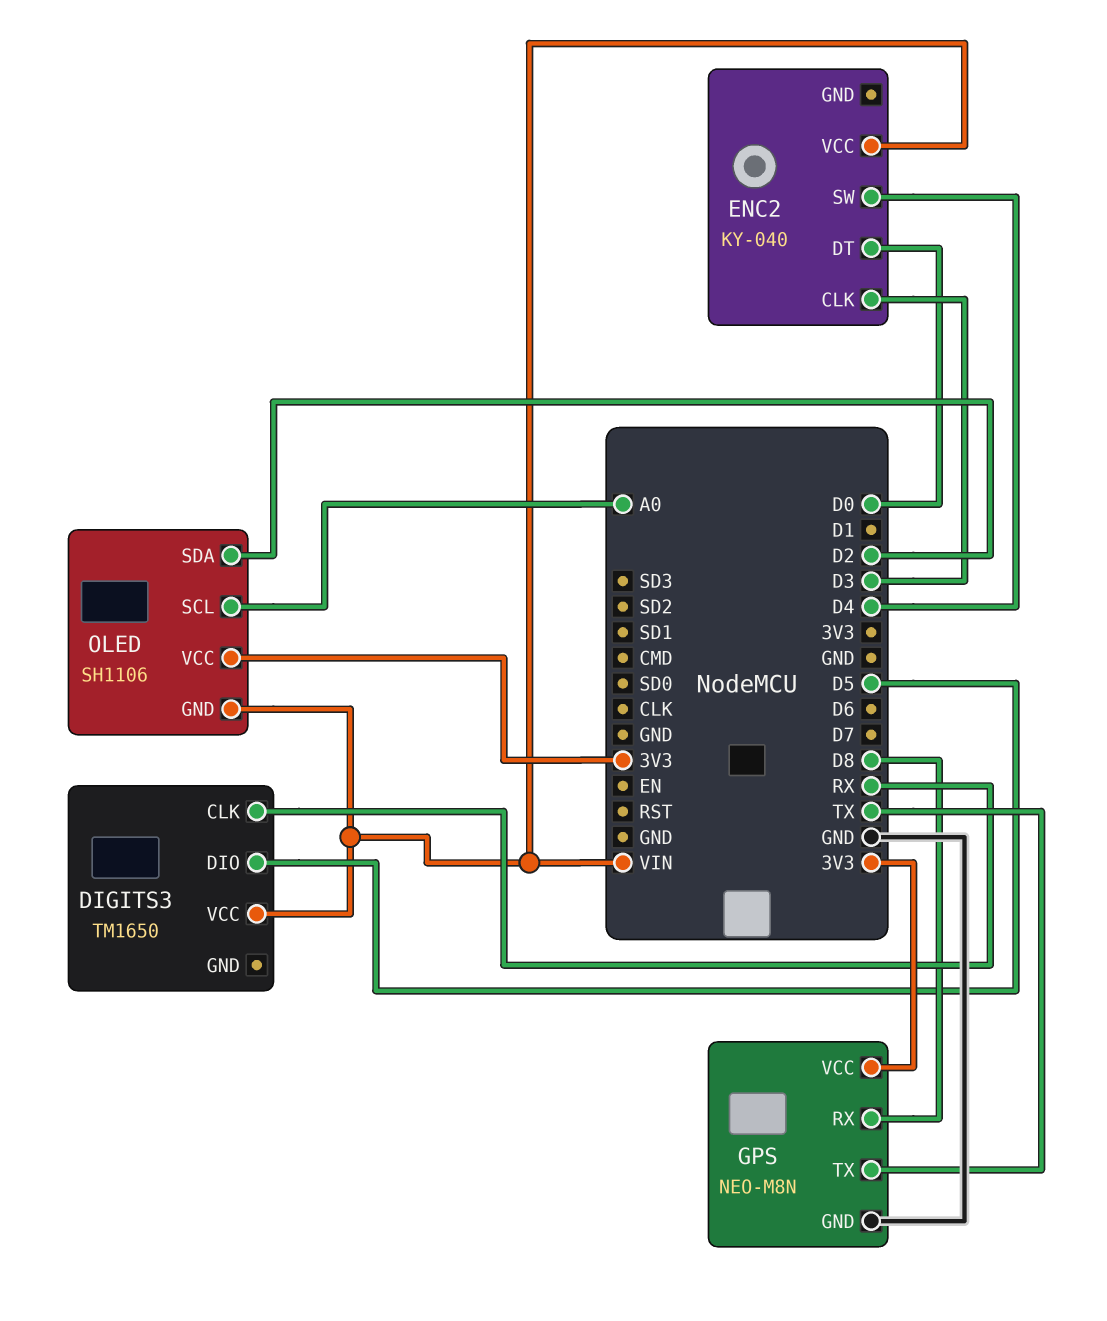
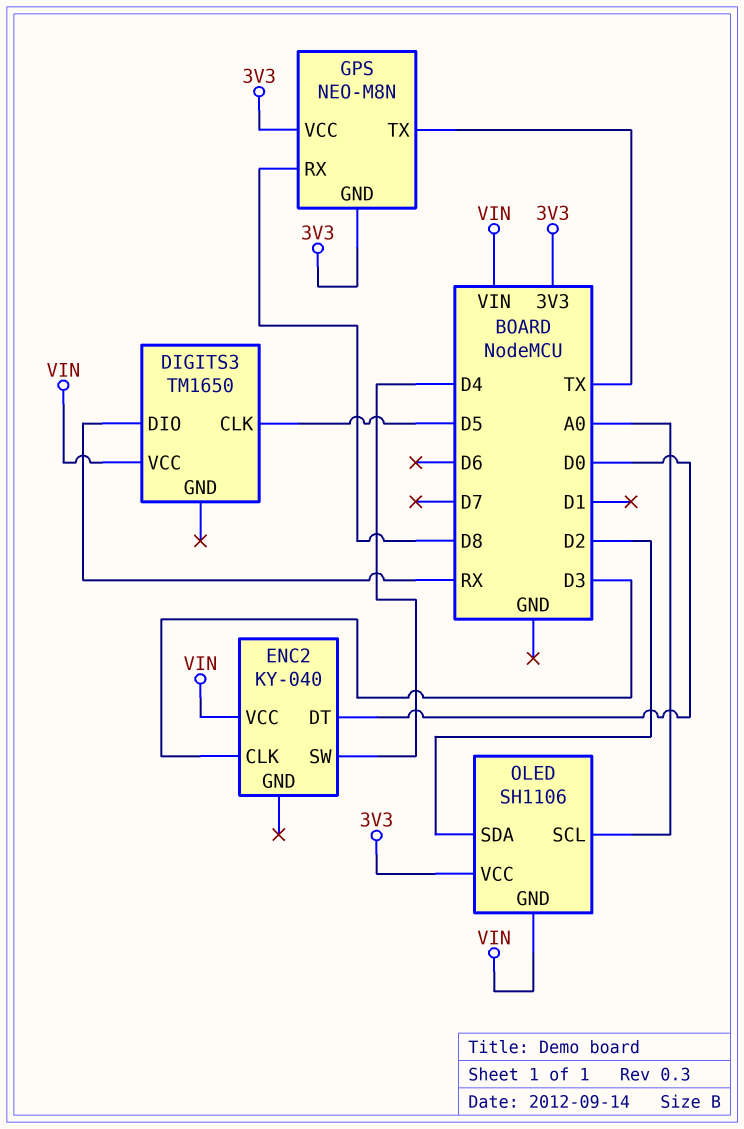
DIGITS3 pin CLK: RX -> D5
DIGITS3 pin DIO: D5 -> RX
GPS pin GND: GND -> 3V3

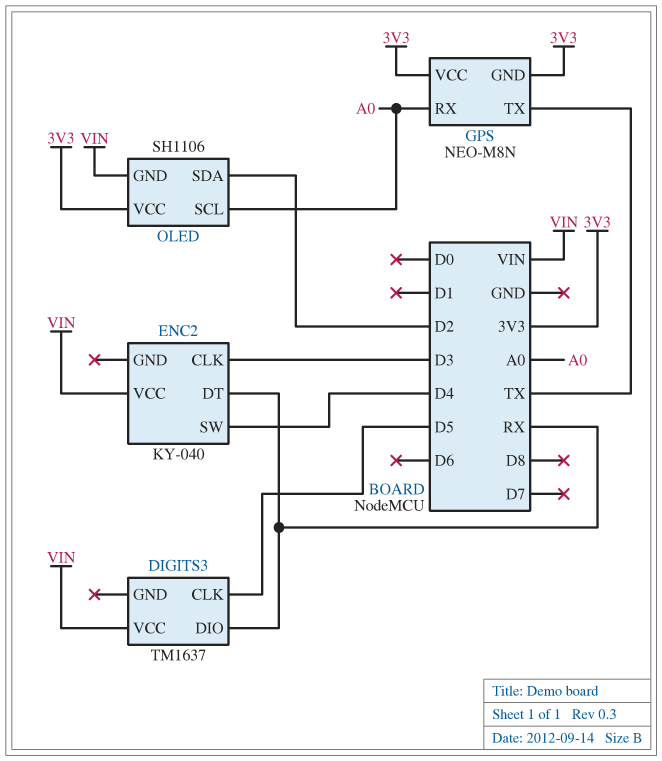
DIGITS3: TM1650 -> TM1637
ENC2 pin DT: D0 -> RX
GPS pin RX: D8 -> A0

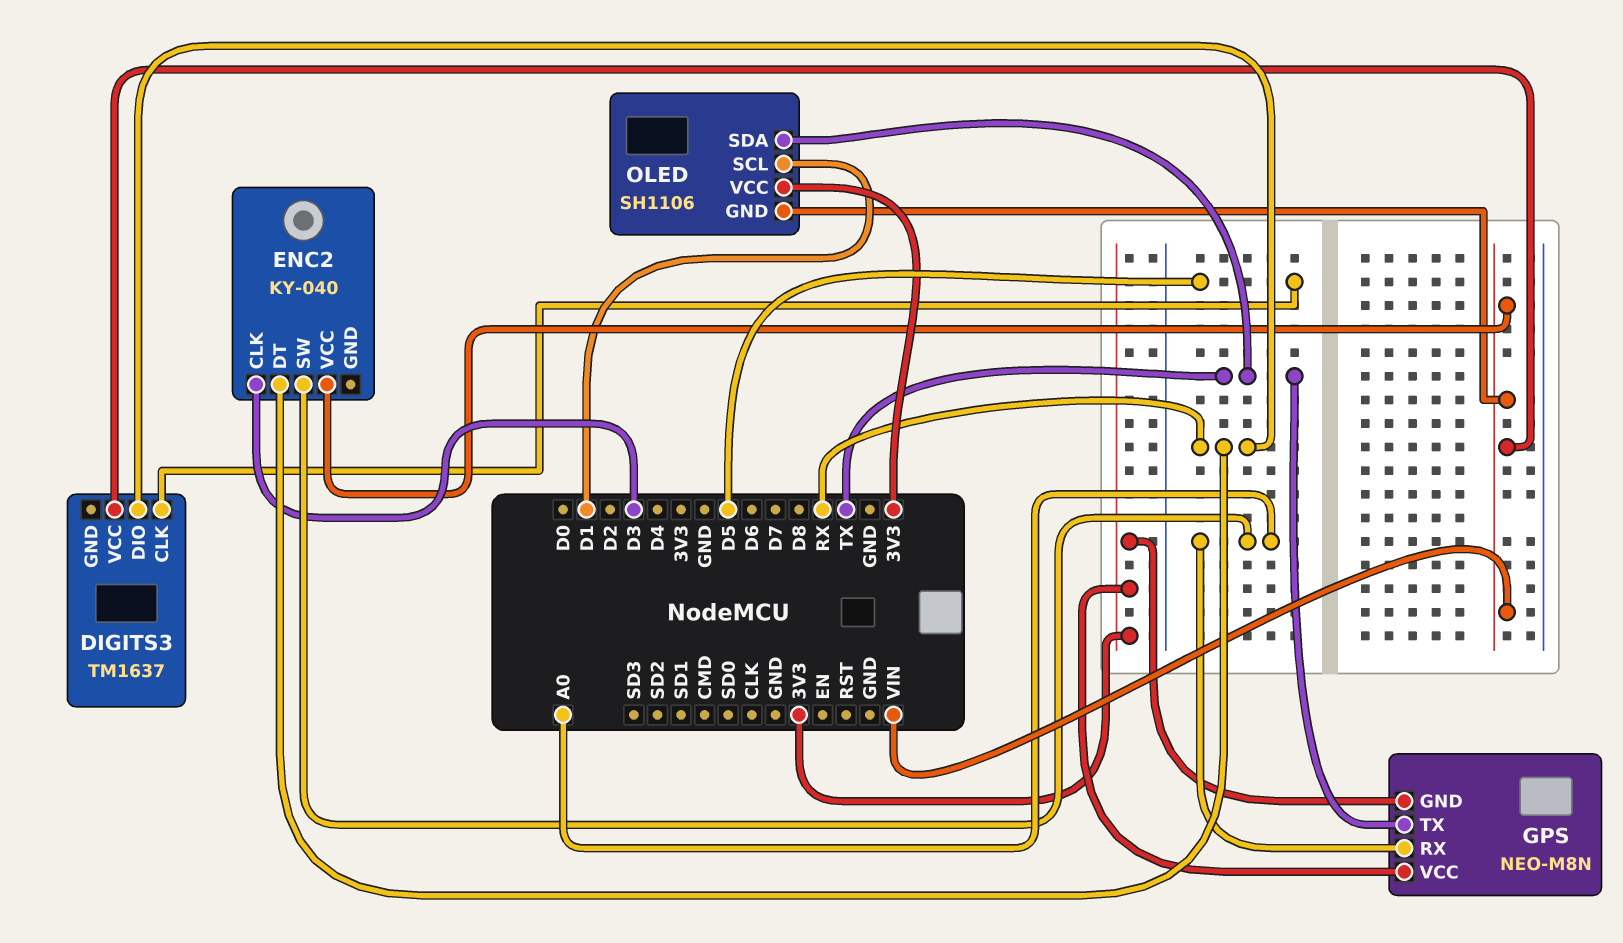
ENC2 pin SW: D4 -> A0
OLED pin SCL: A0 -> D1
OLED pin SDA: D2 -> TX

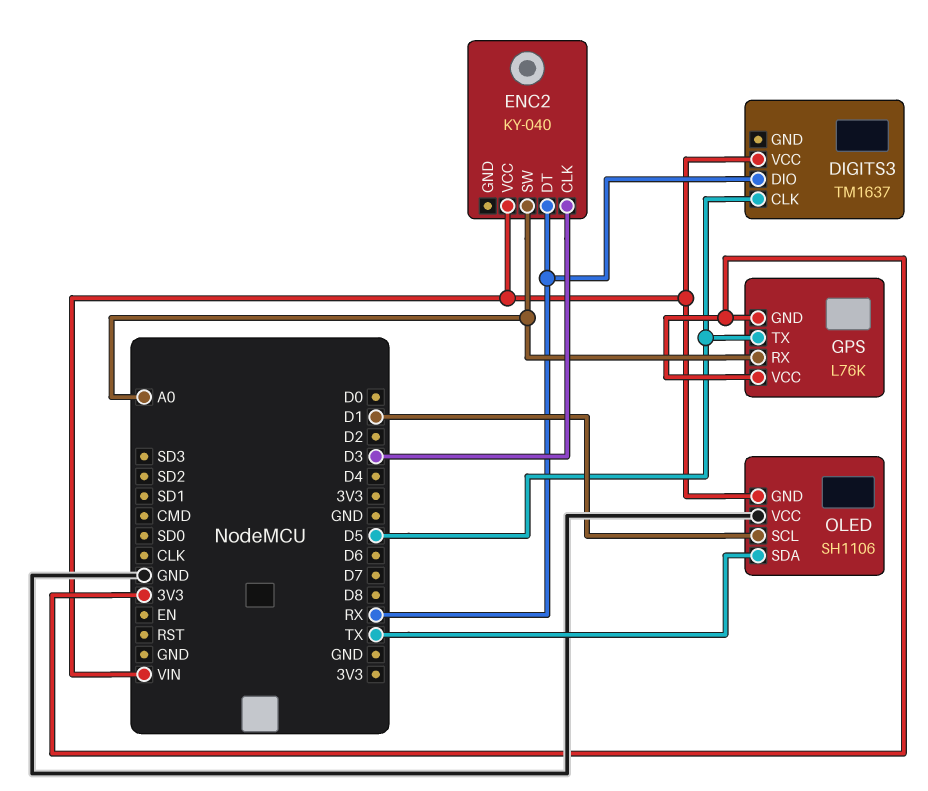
GPS: NEO-M8N -> L76K
GPS pin TX: TX -> D5
OLED pin VCC: 3V3 -> GND

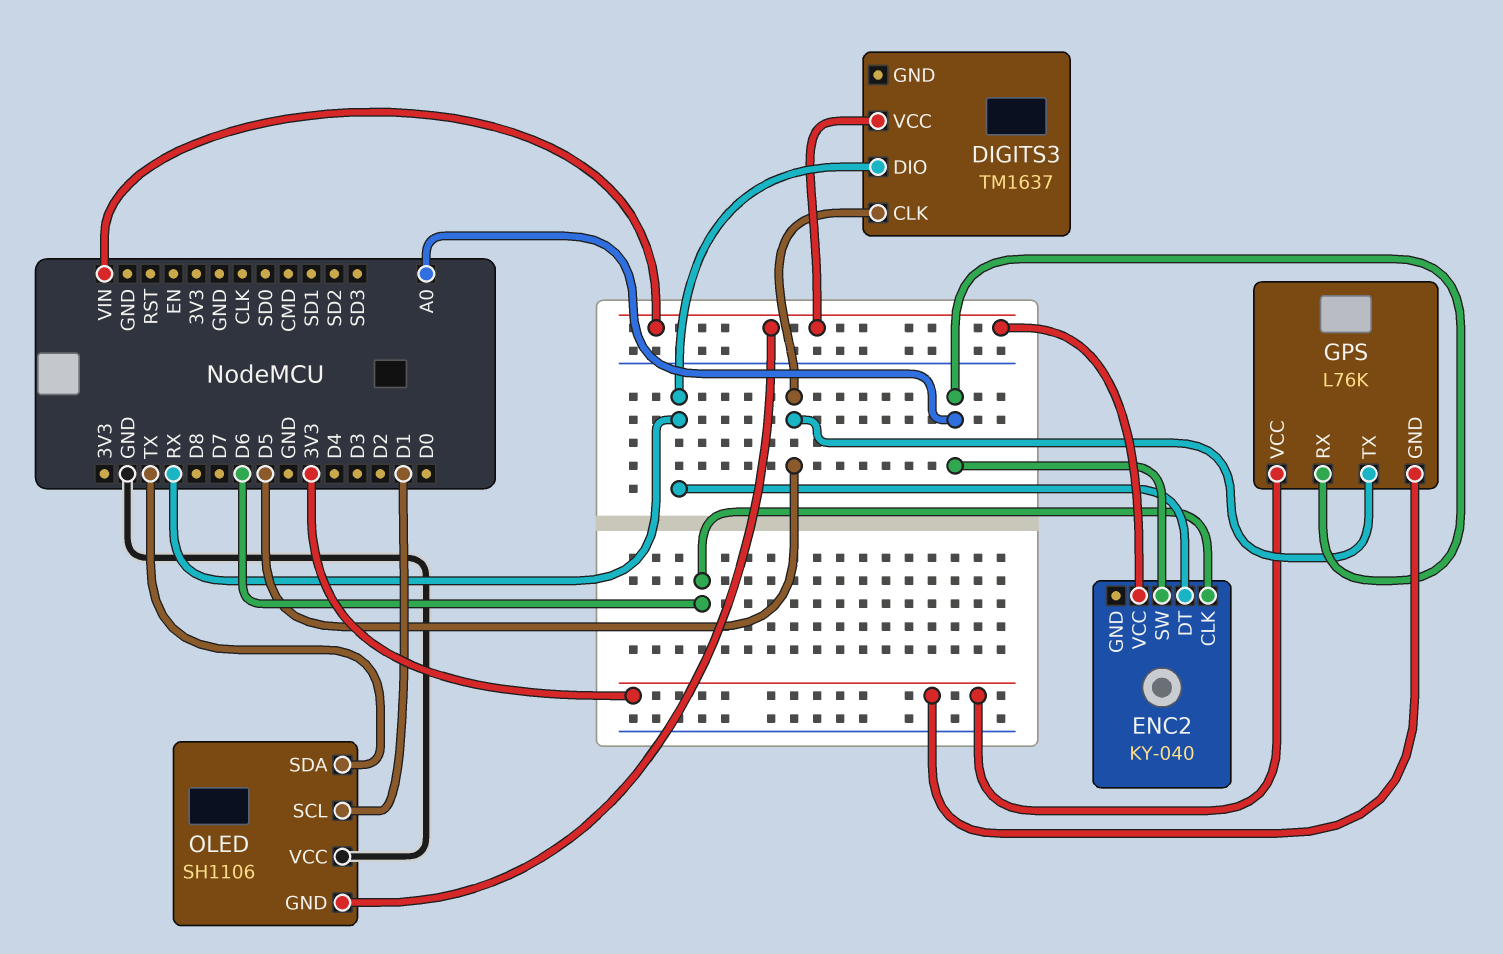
ENC2 pin CLK: D3 -> D6

